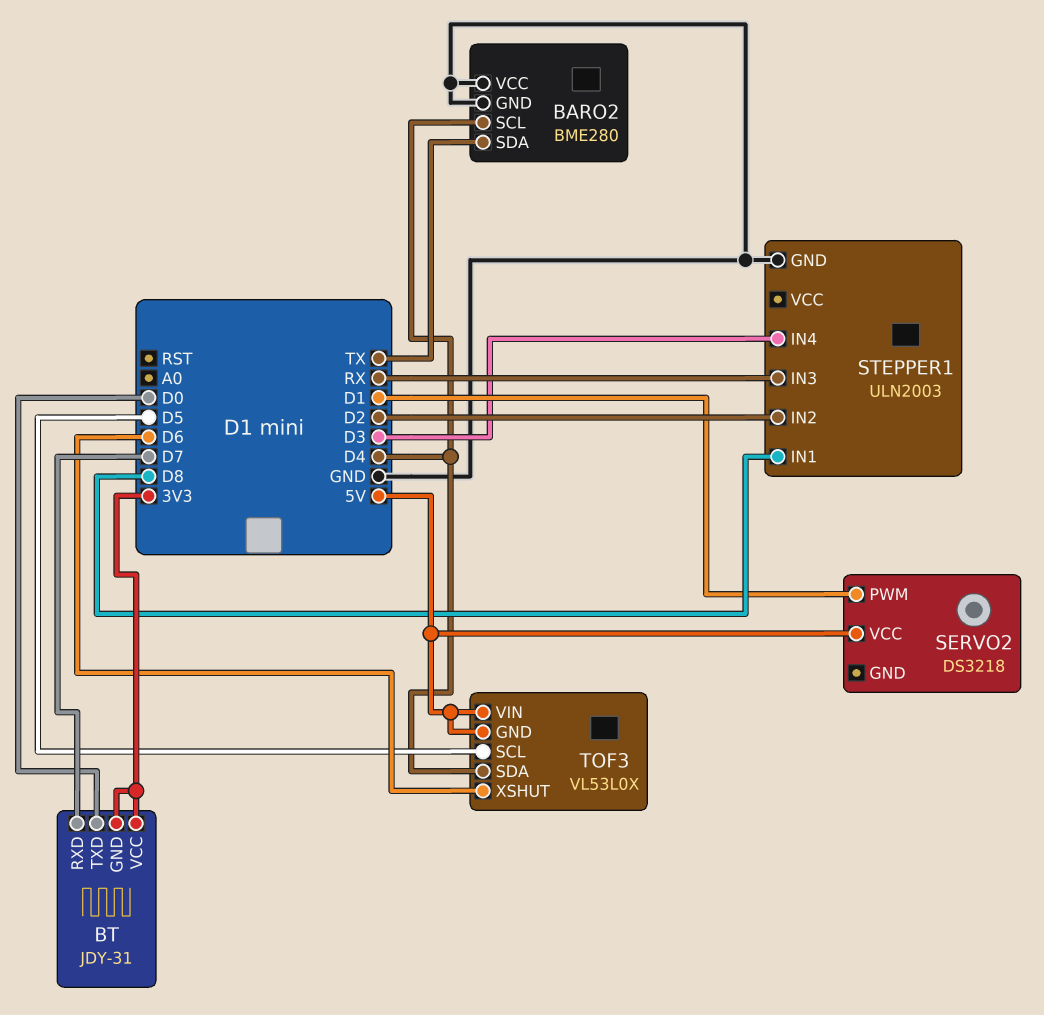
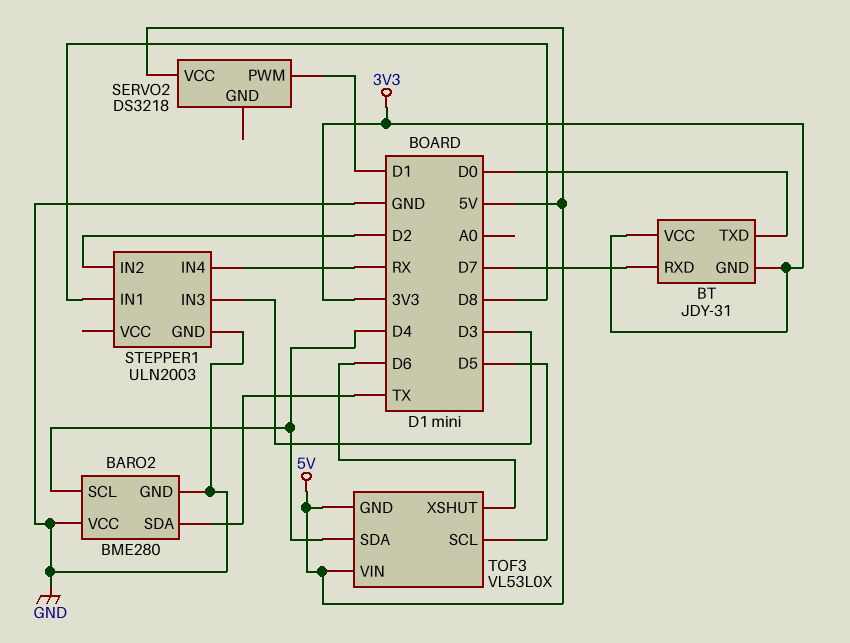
STEPPER1 pin IN3: RX -> D3
STEPPER1 pin IN4: D3 -> RX

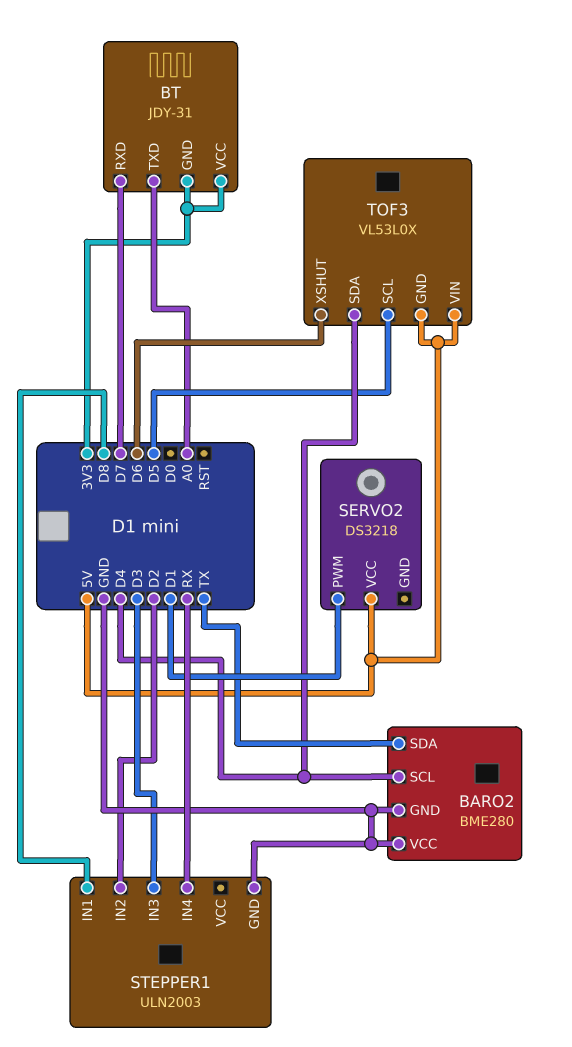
BT pin TXD: D0 -> A0

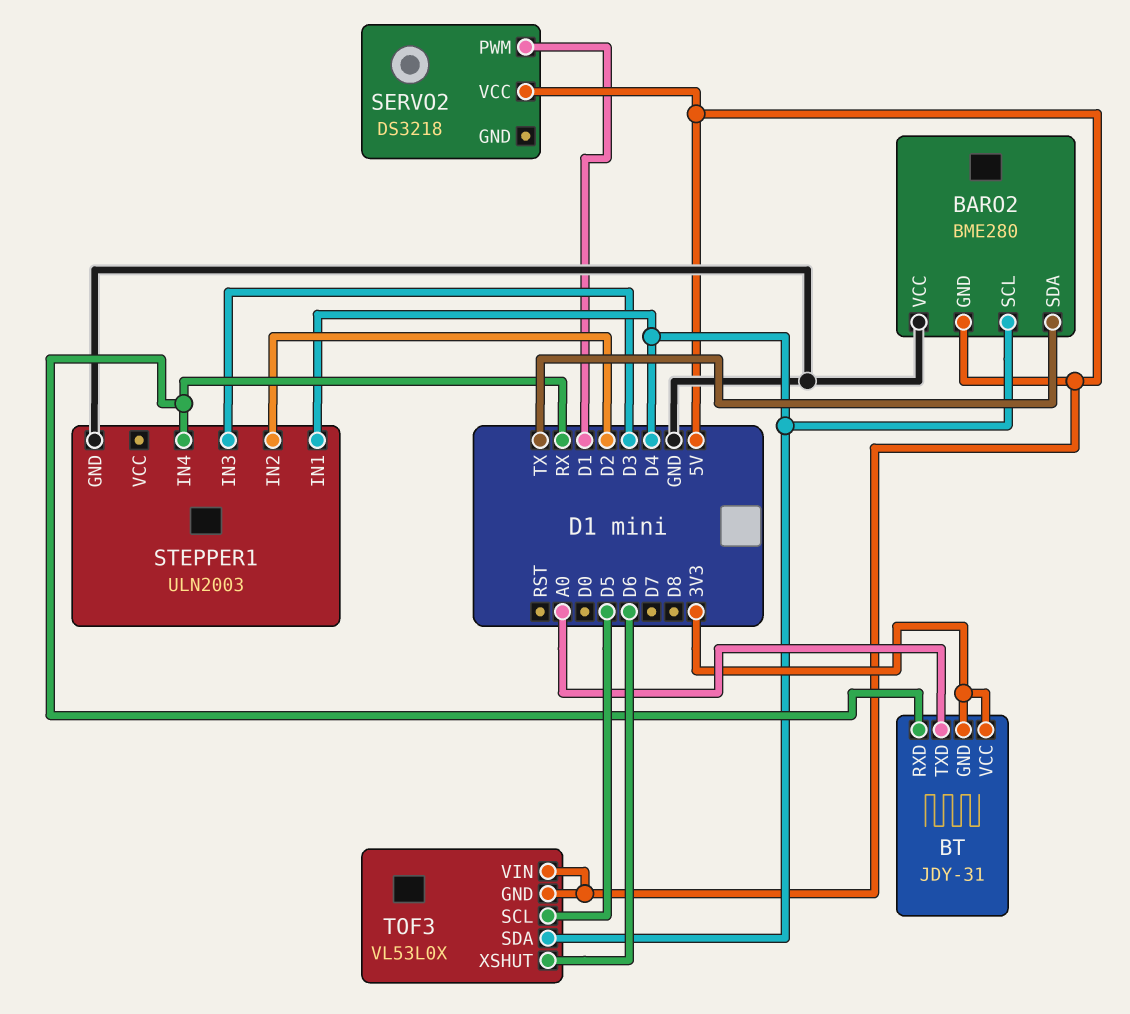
BARO2 pin GND: GND -> 5V
BT pin RXD: D7 -> RX
STEPPER1 pin IN1: D8 -> D4

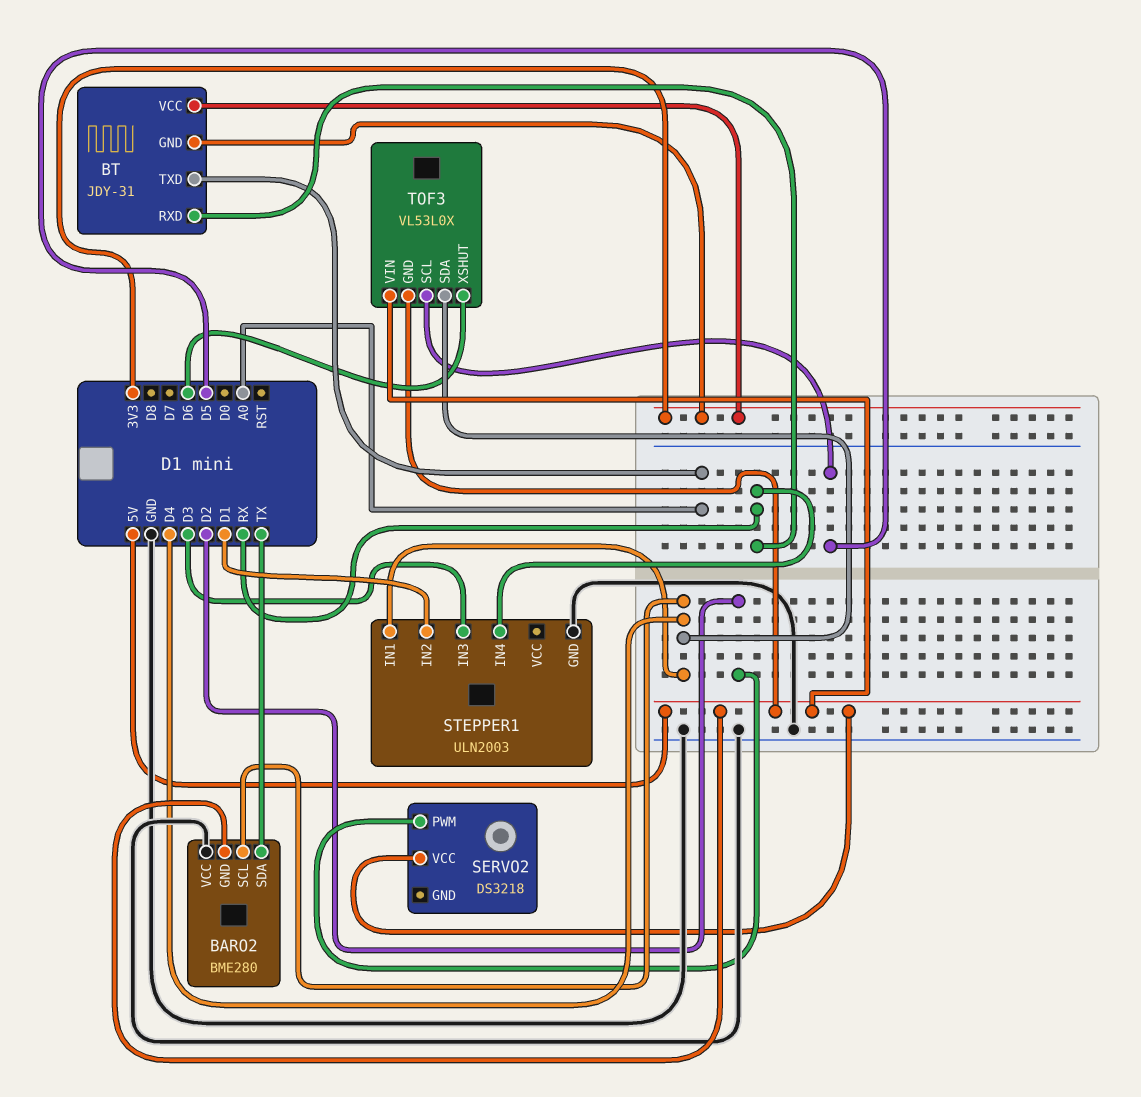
SERVO2 pin PWM: D1 -> D2
STEPPER1 pin IN2: D2 -> D1

